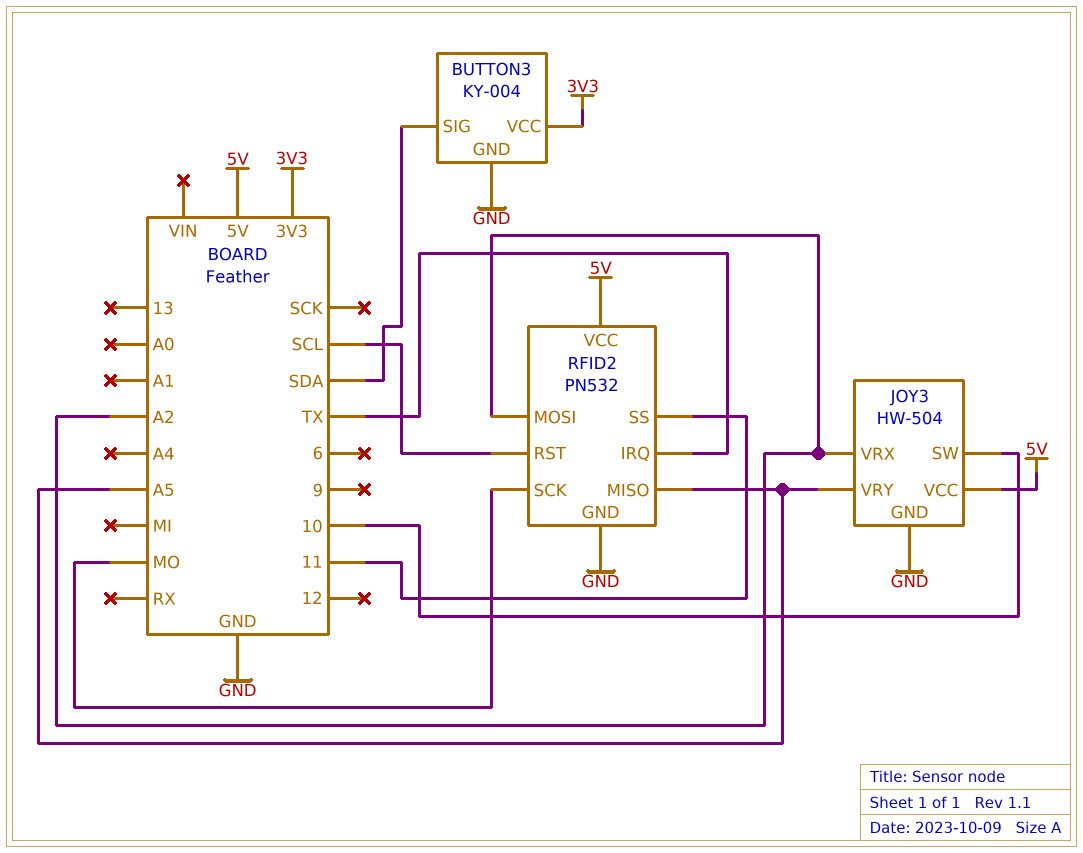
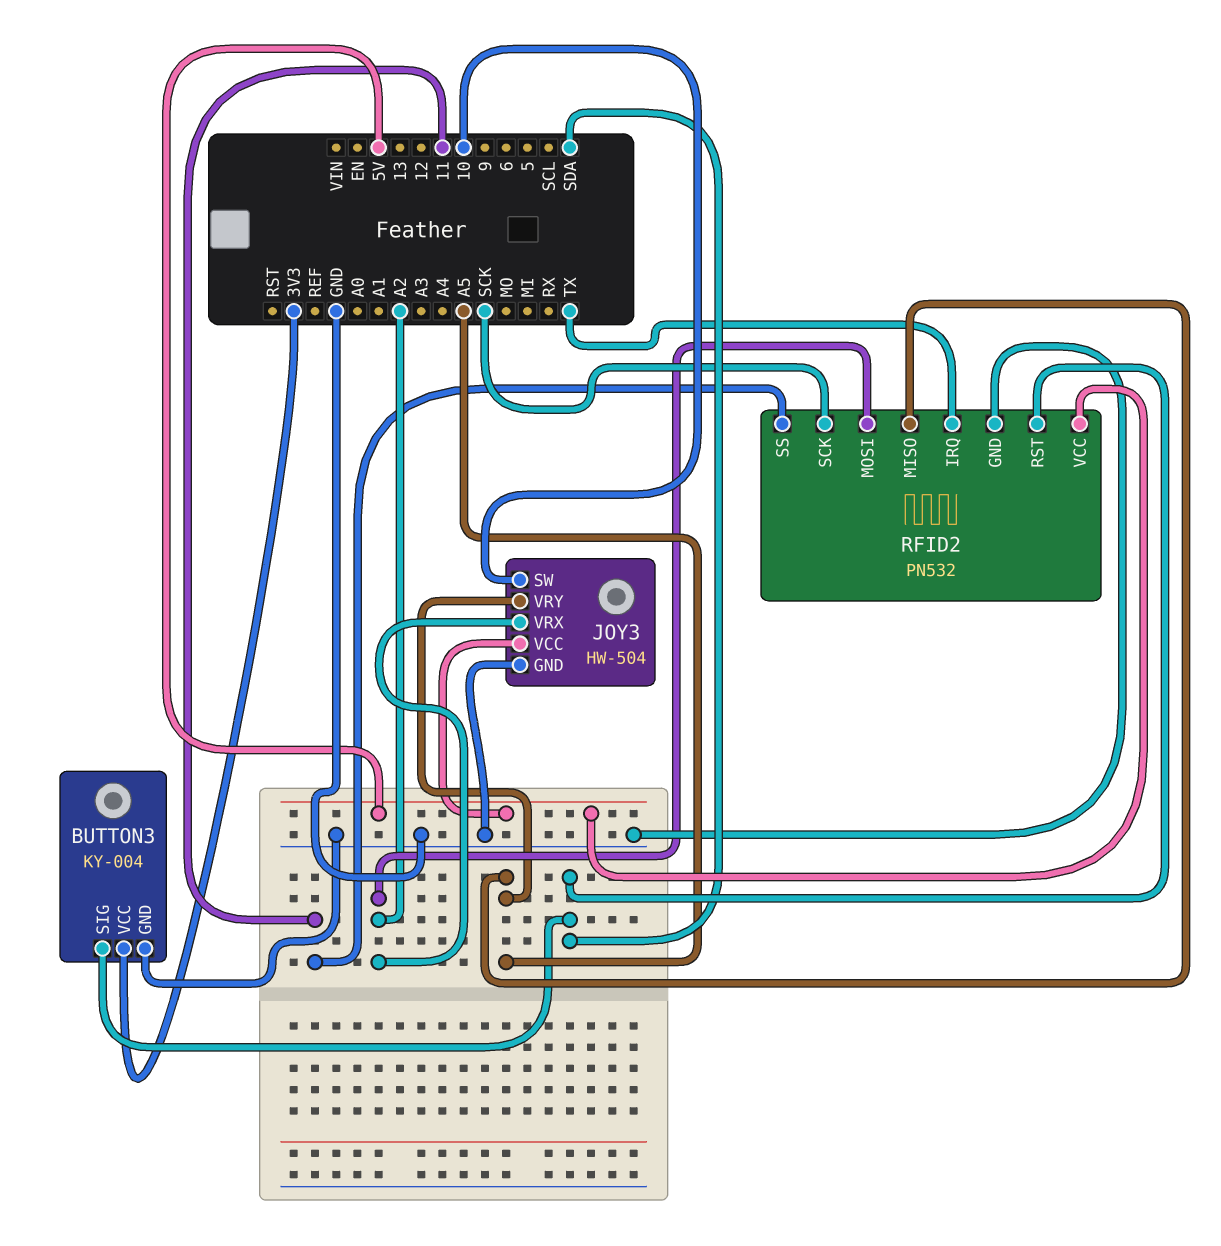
RFID2 pin RST: SCL -> SDA
RFID2 pin SCK: MO -> SCK

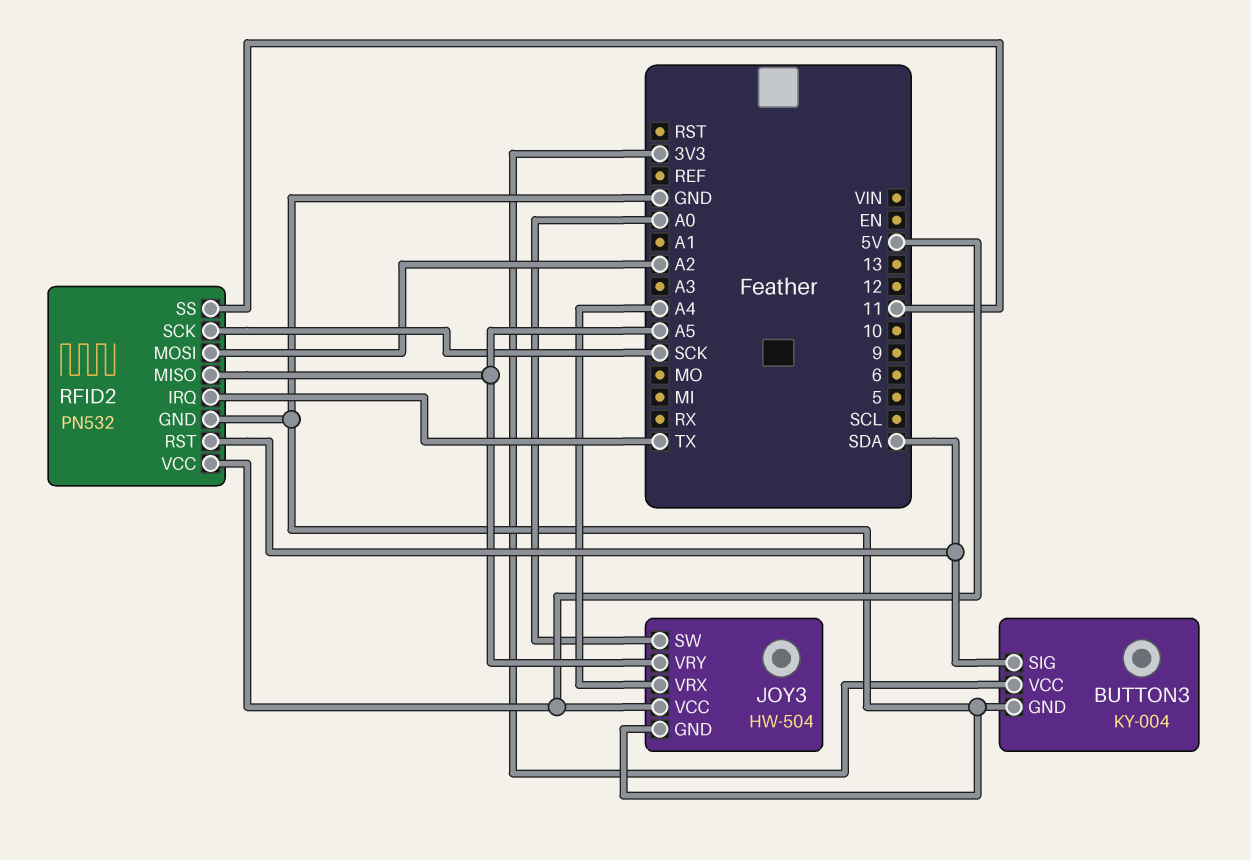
JOY3 pin SW: 10 -> A0
JOY3 pin VRX: A2 -> A4

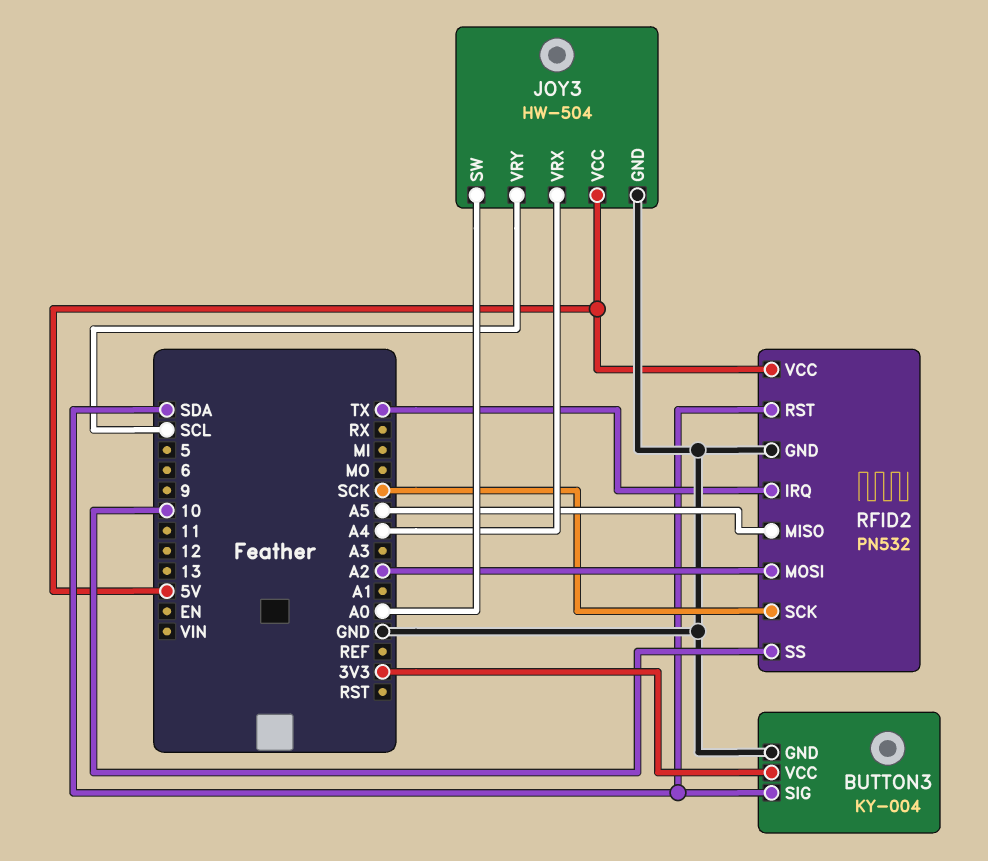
JOY3 pin VRY: A5 -> SCL
RFID2 pin SS: 11 -> 10

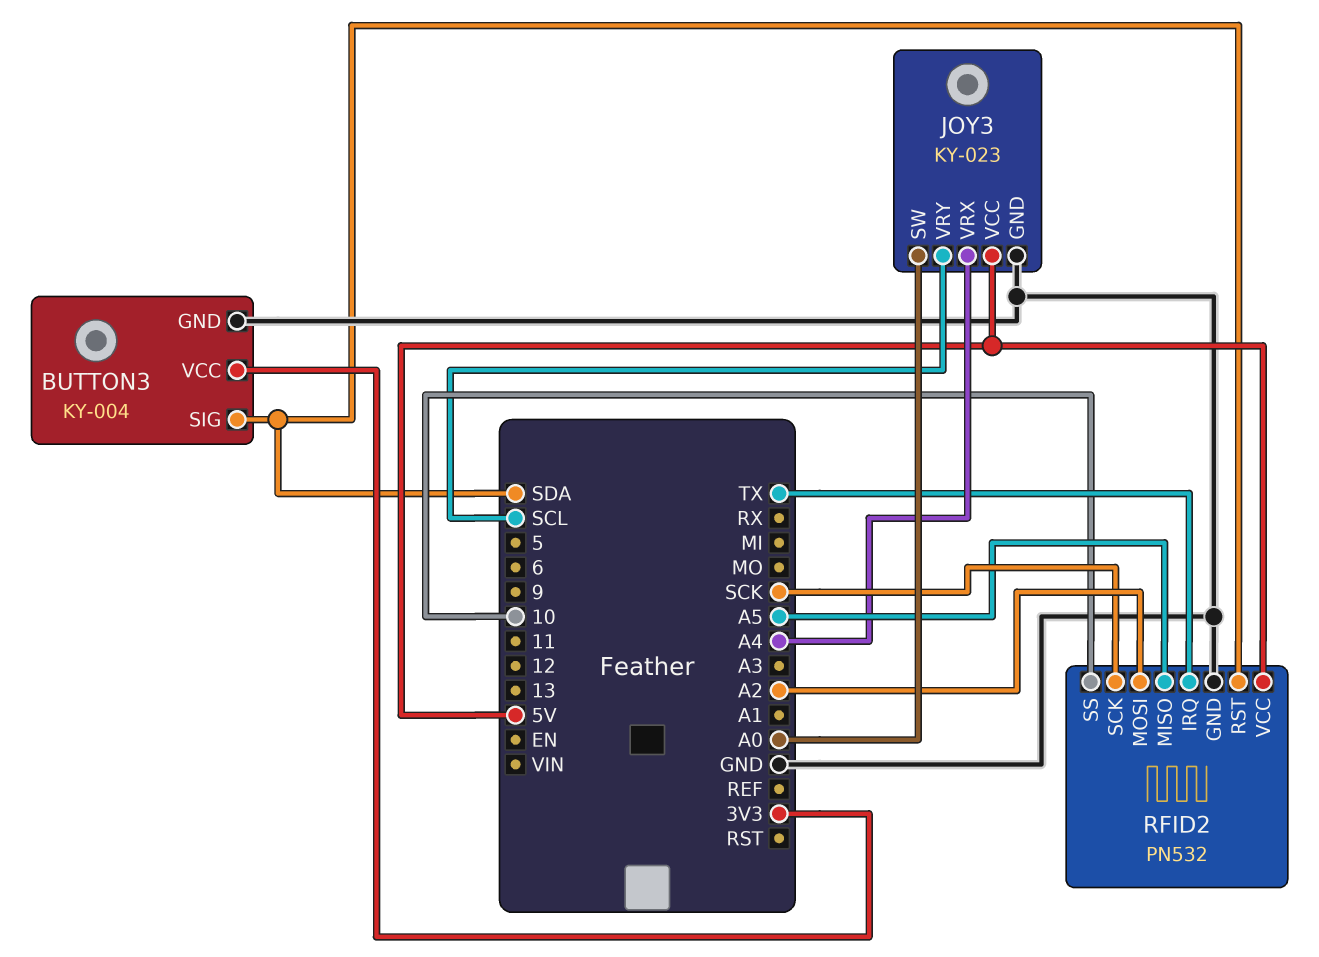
JOY3: HW-504 -> KY-023

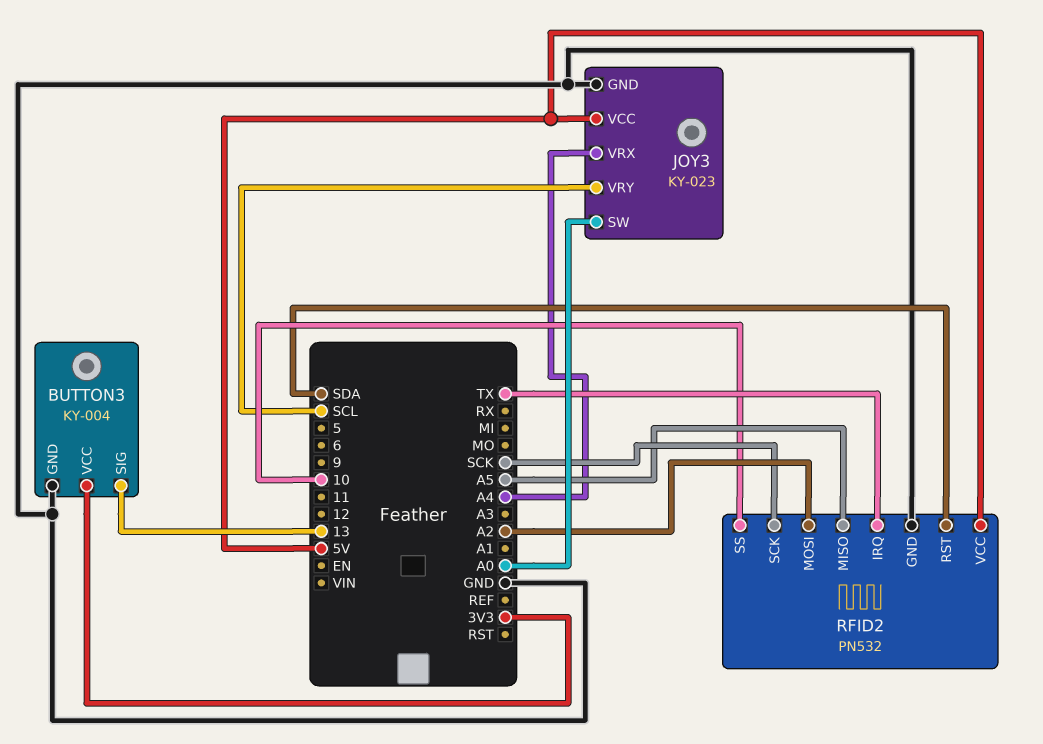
BUTTON3 pin SIG: SDA -> 13

